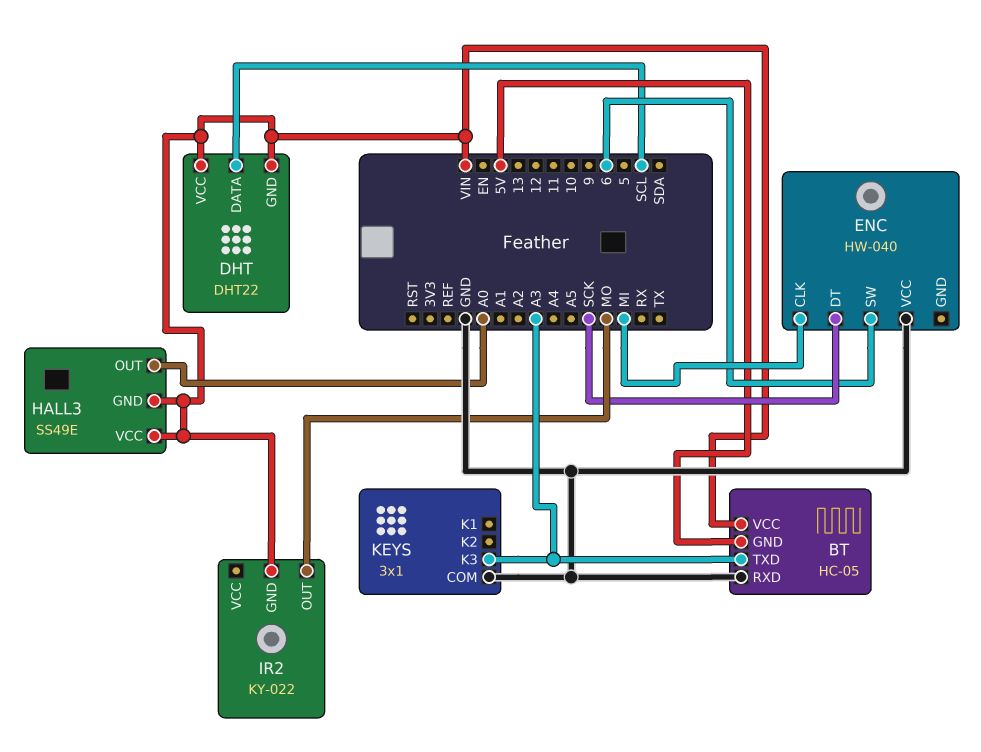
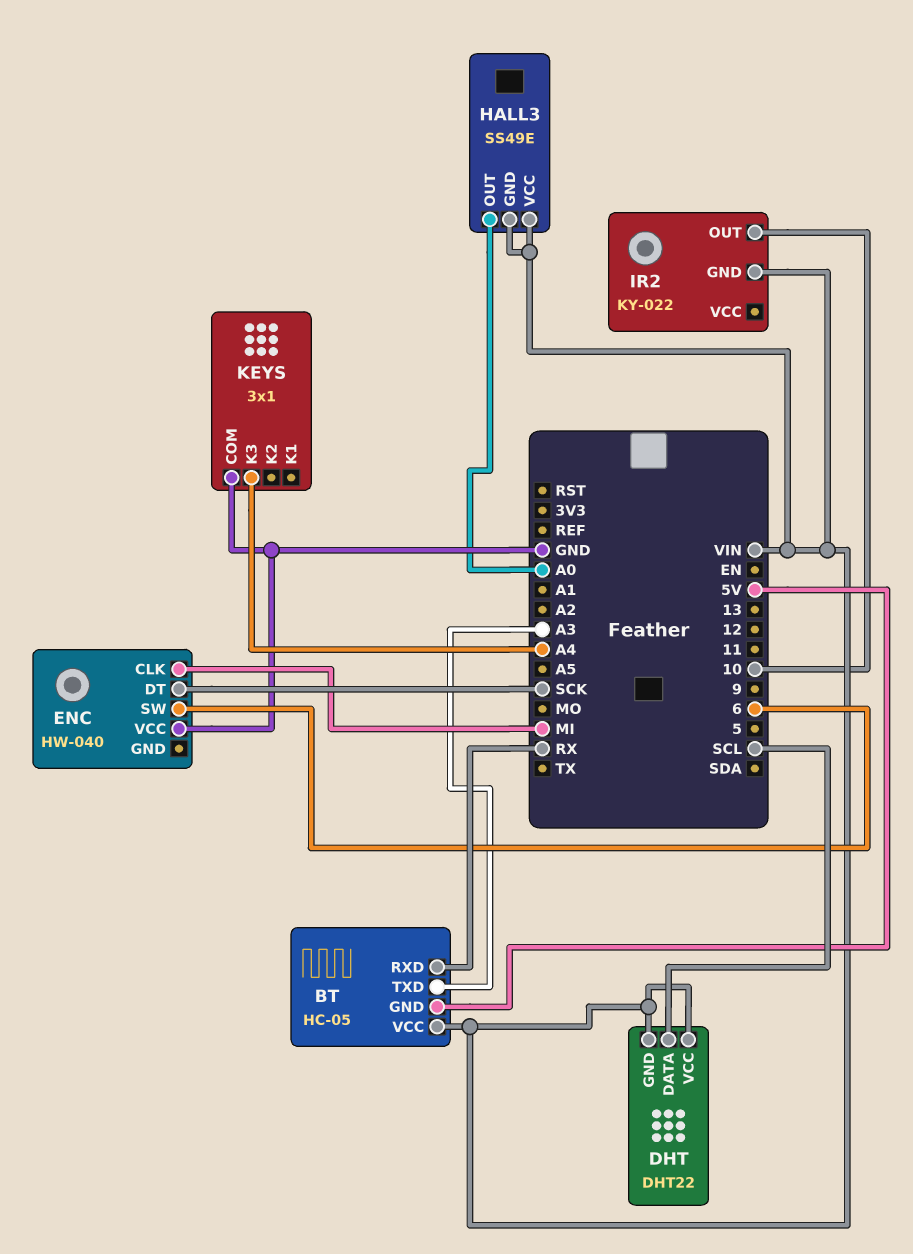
BT pin RXD: GND -> RX
IR2 pin OUT: MO -> 10
KEYS pin K3: A3 -> A4

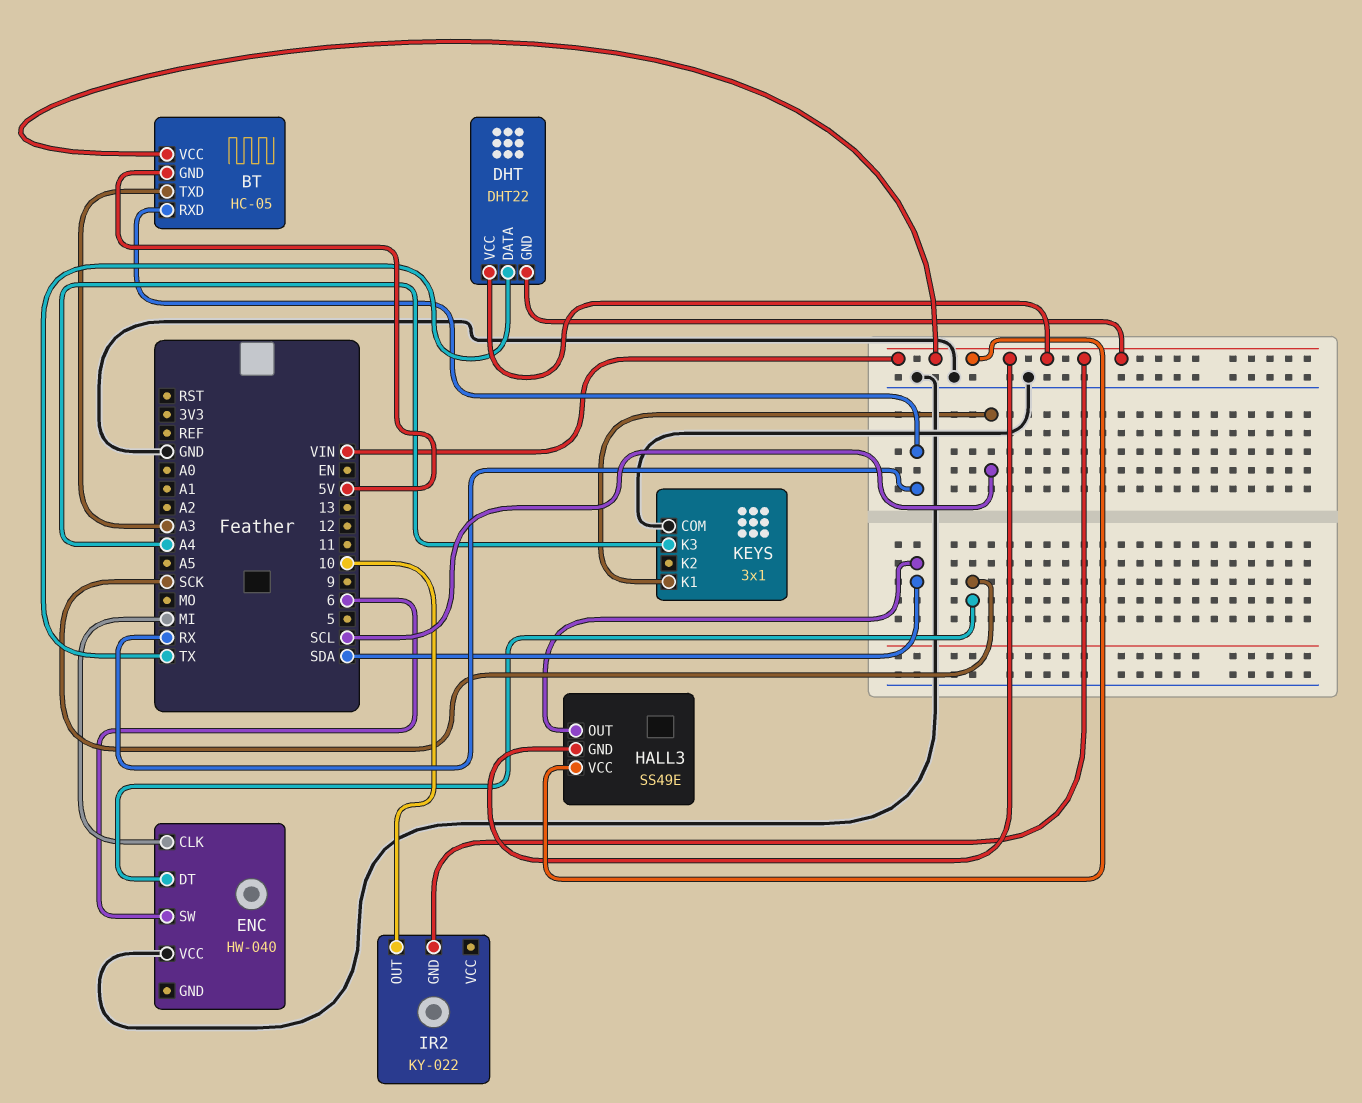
DHT pin DATA: SCL -> TX
HALL3 pin OUT: A0 -> SDA
KEYS pin K1: none -> SCL

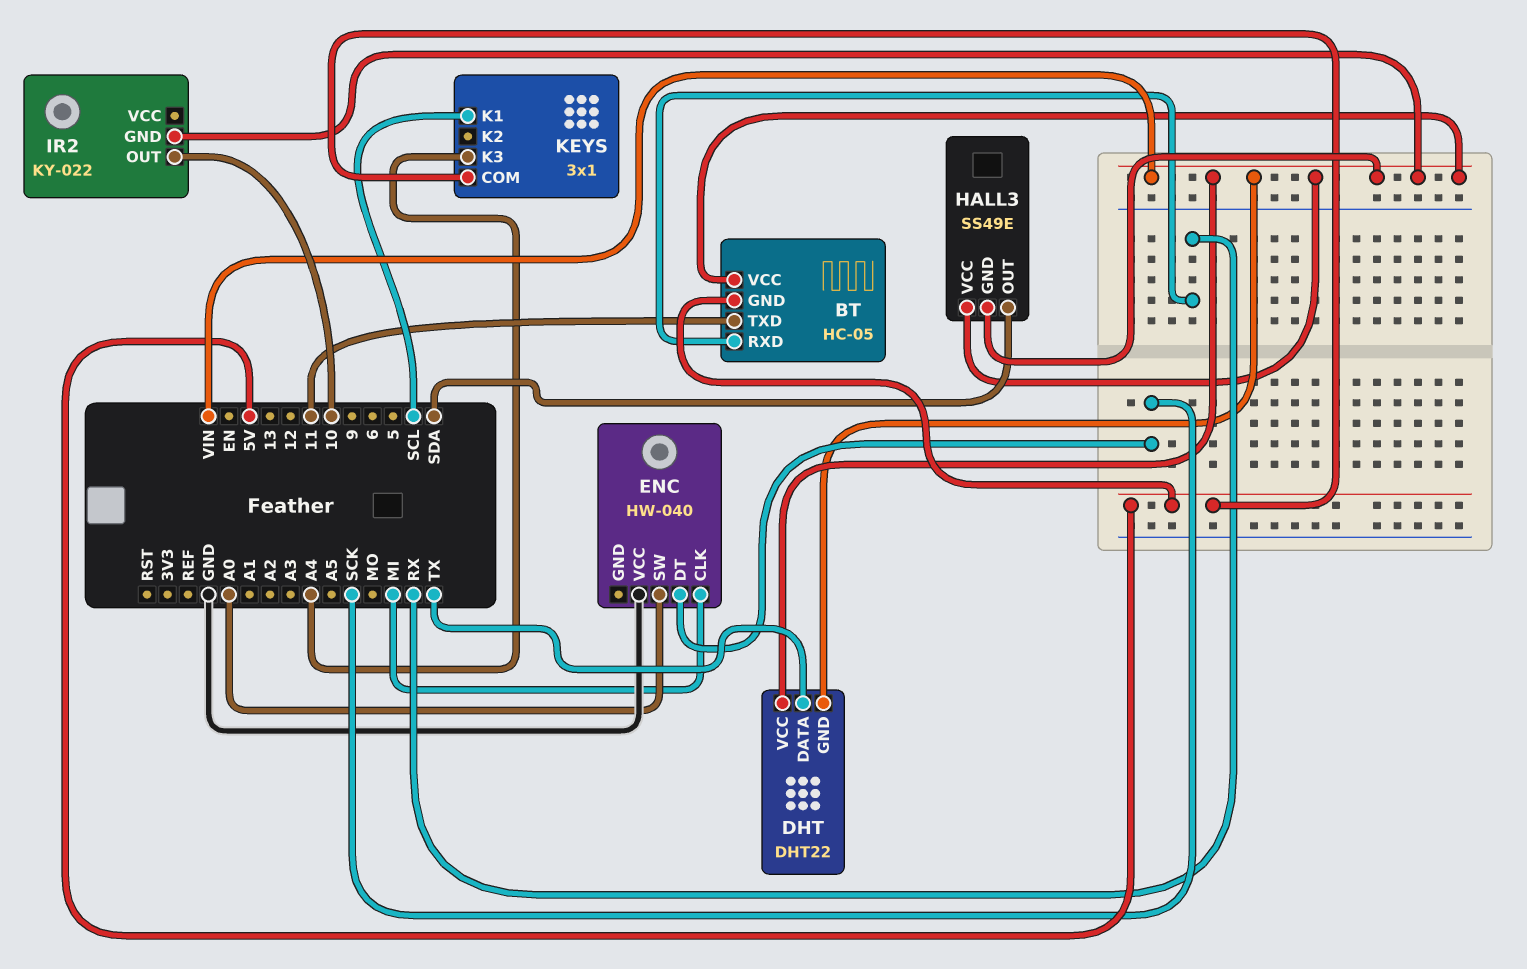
BT pin TXD: A3 -> 11
ENC pin SW: 6 -> A0
KEYS pin COM: GND -> 5V

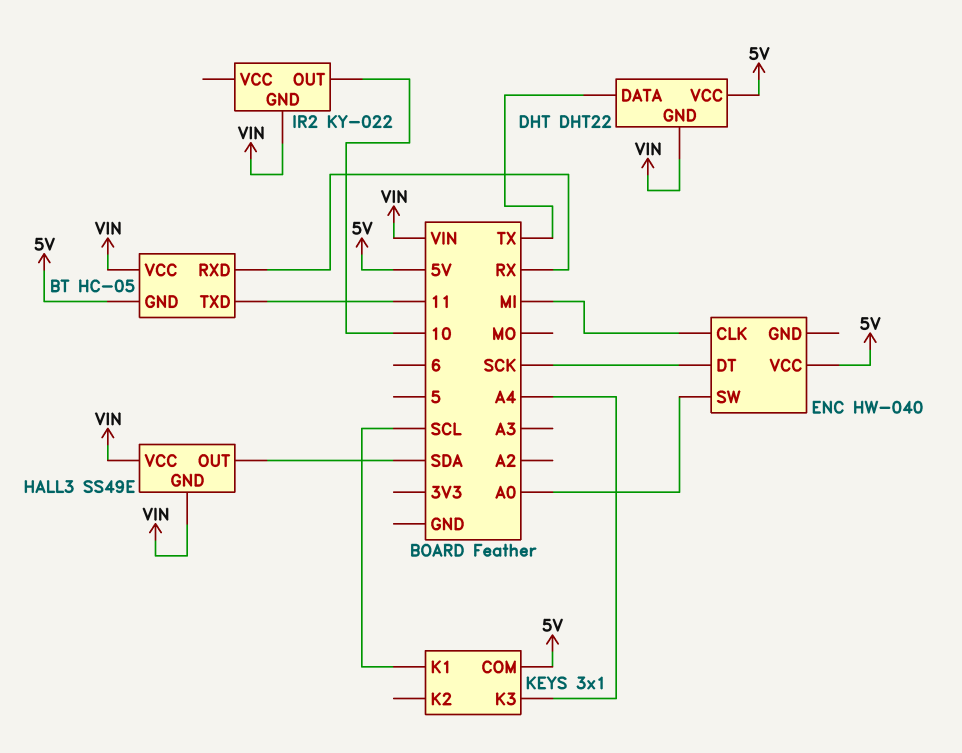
DHT pin VCC: VIN -> 5V
ENC pin VCC: GND -> 5V

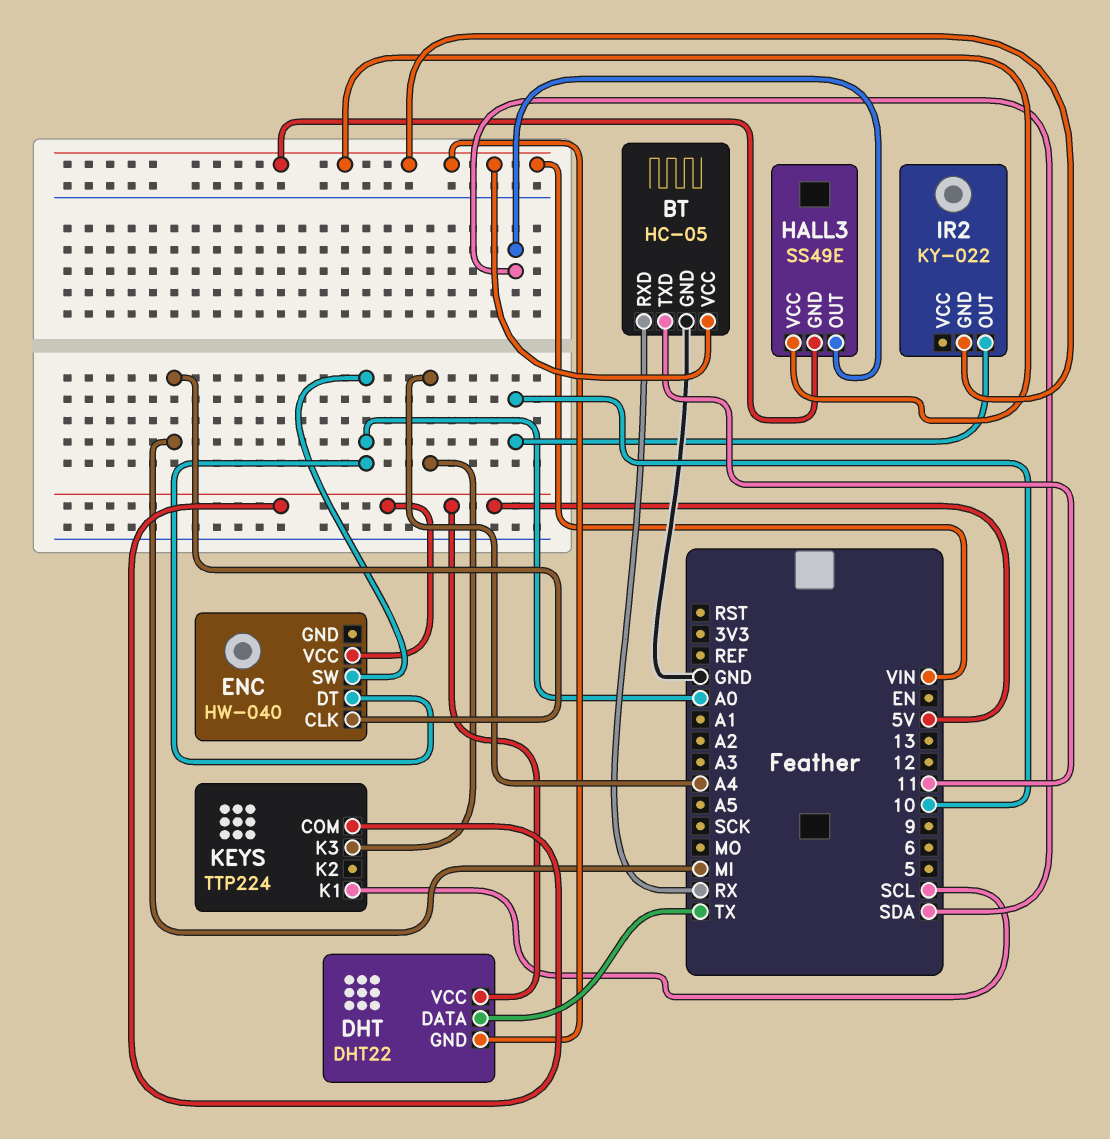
BT pin GND: 5V -> GND
ENC pin DT: SCK -> A0
KEYS: 3x1 -> TTP224

